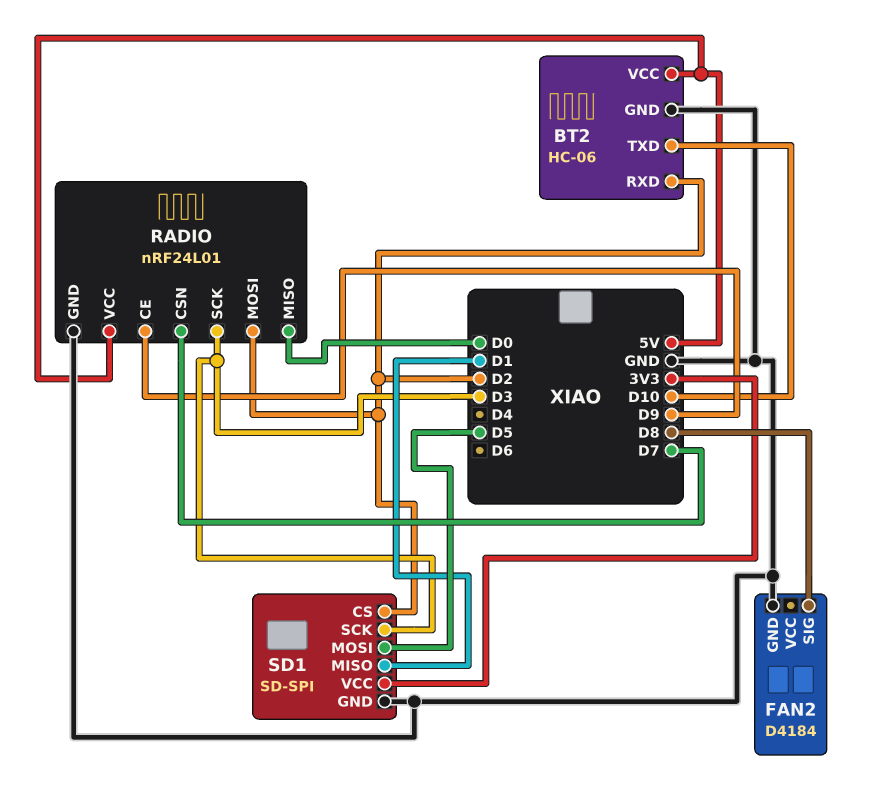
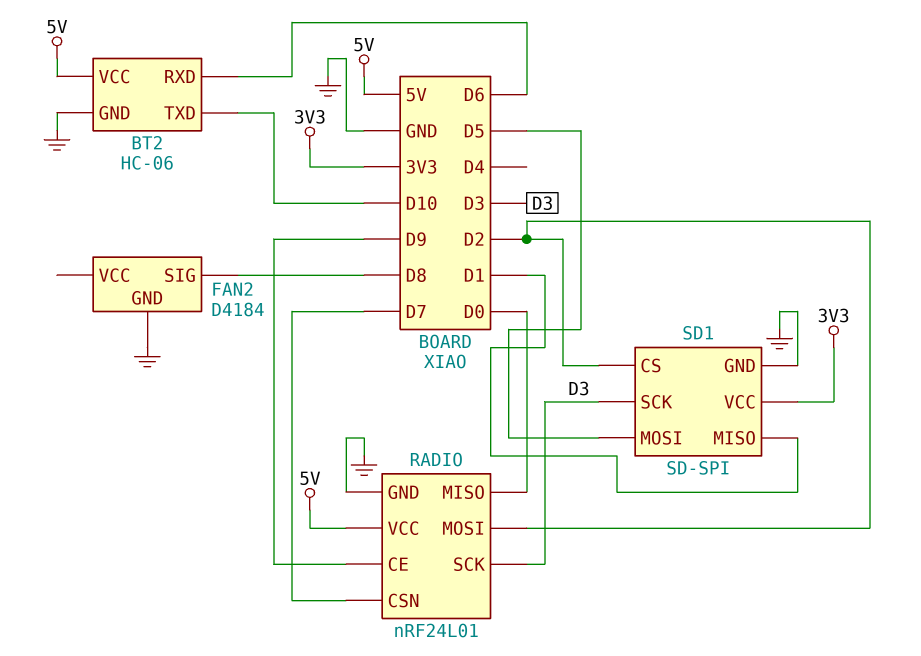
BT2 pin RXD: D2 -> D6

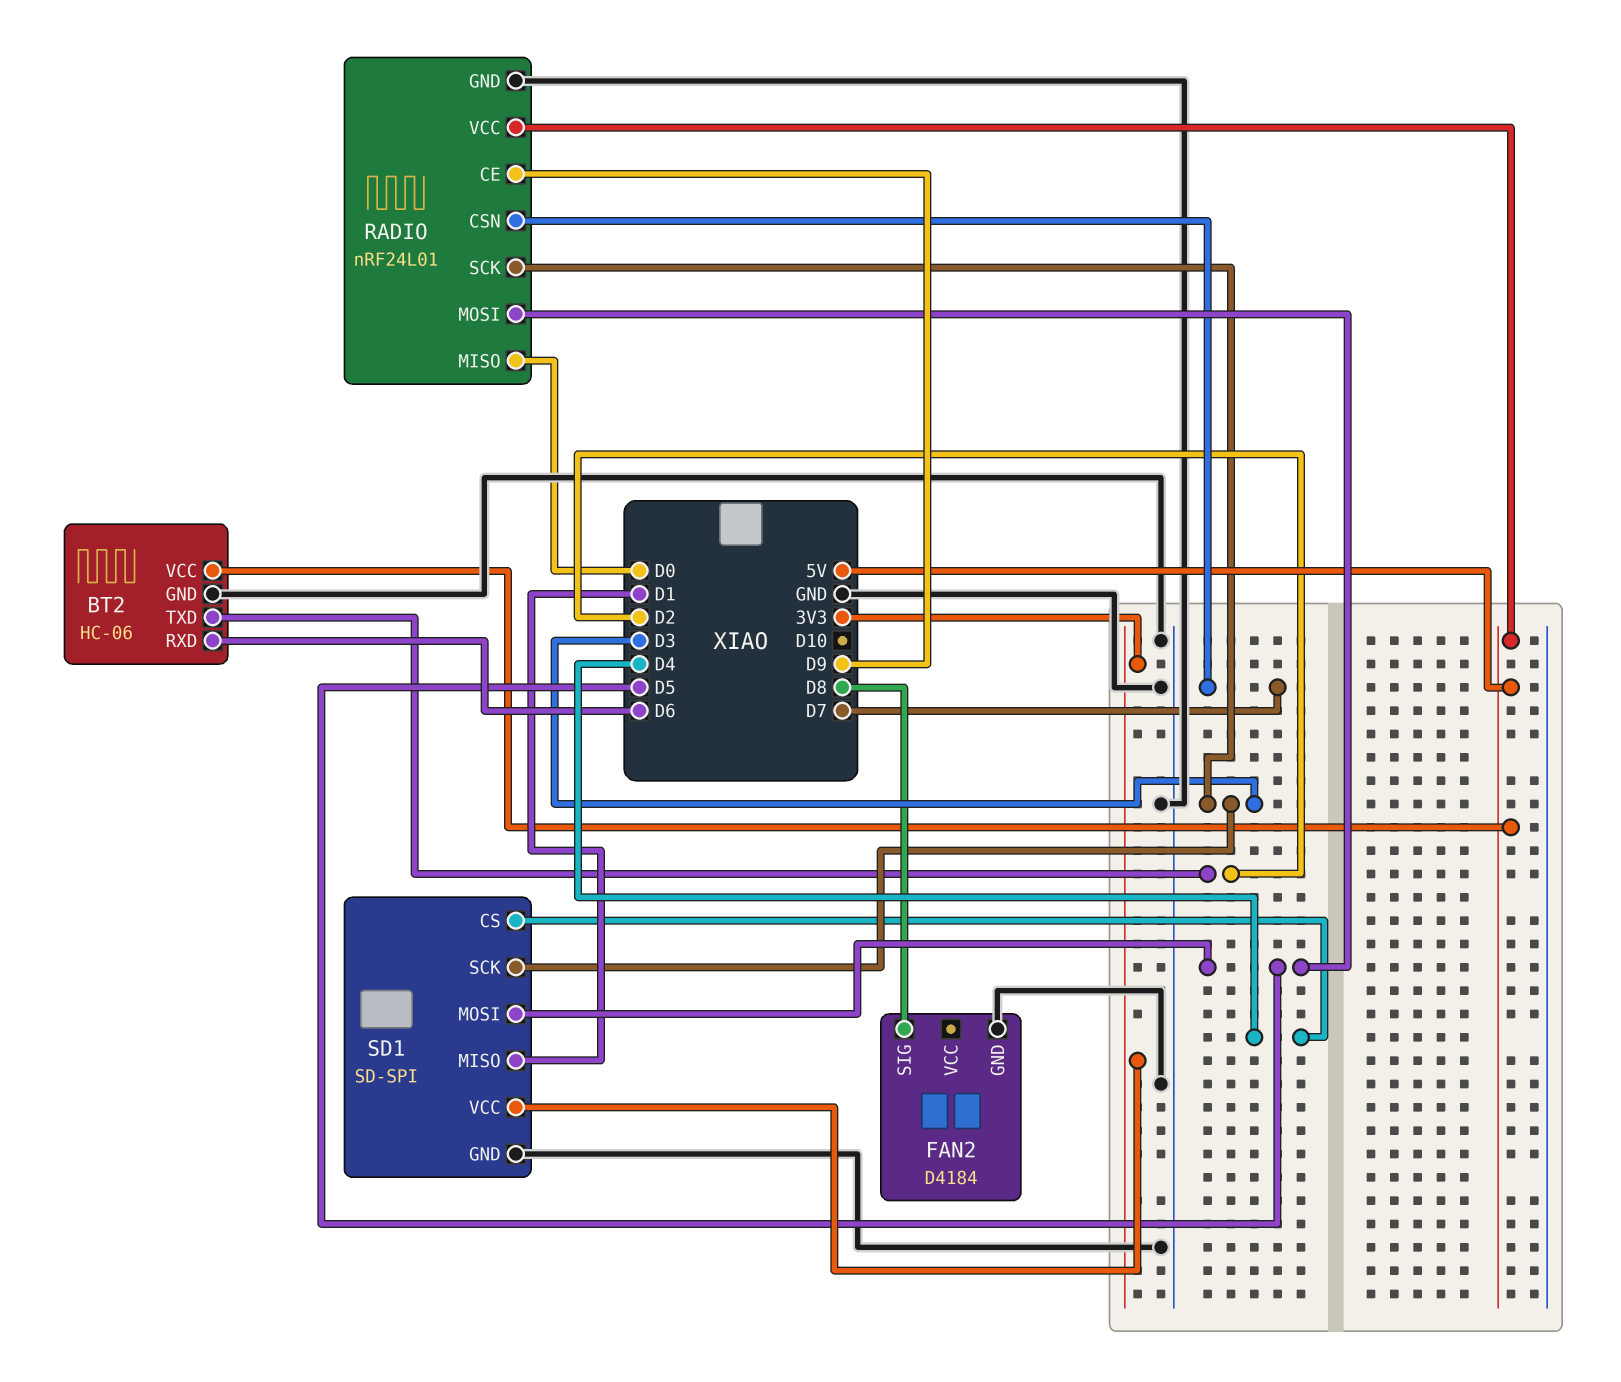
BT2 pin TXD: D10 -> D2
RADIO pin MOSI: D2 -> D5
SD1 pin CS: D2 -> D4

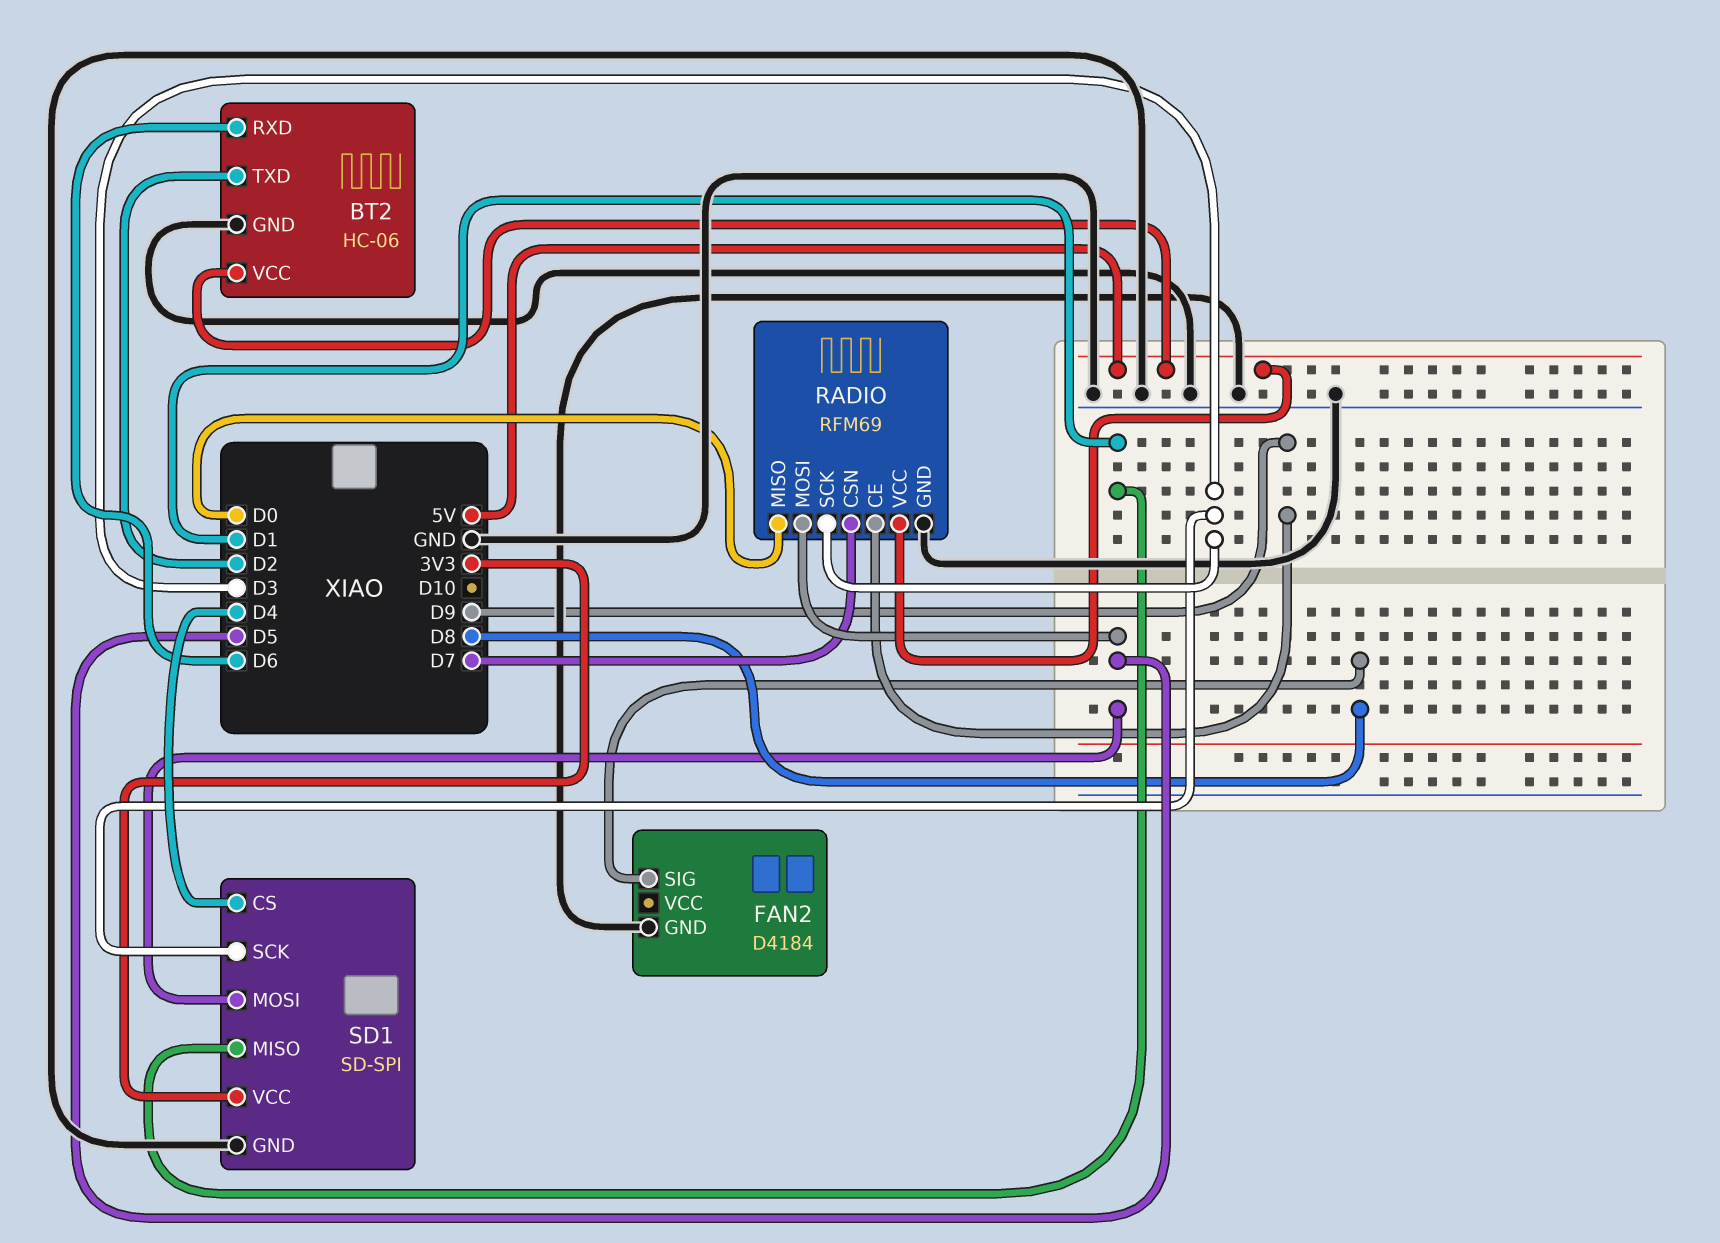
RADIO: nRF24L01 -> RFM69

